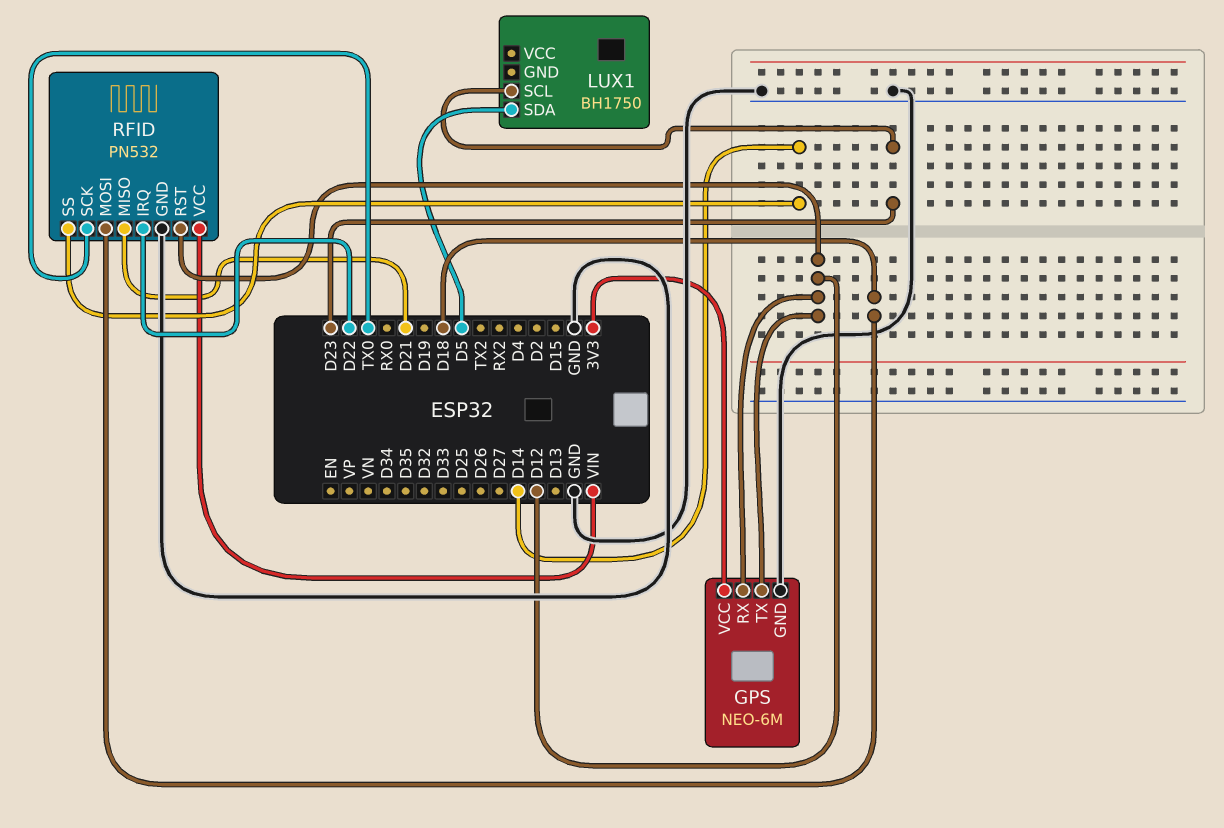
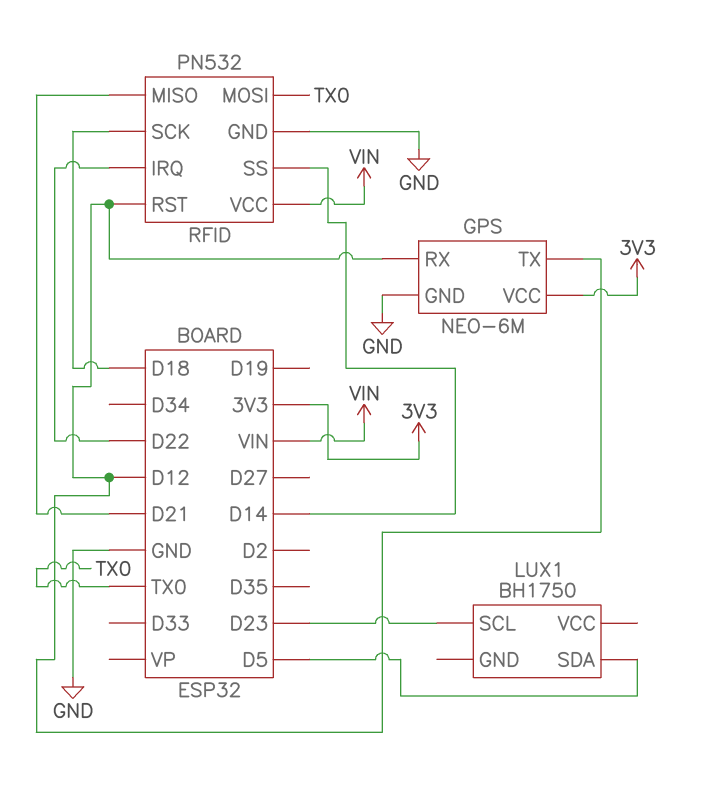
RFID pin MOSI: D18 -> TX0
RFID pin SCK: TX0 -> D18

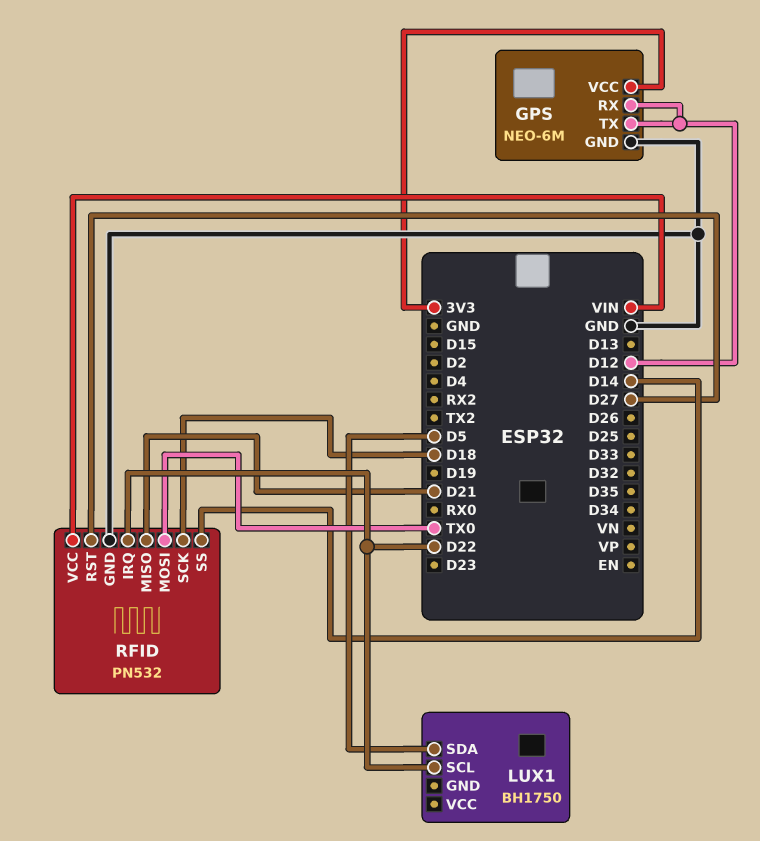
LUX1 pin SCL: D23 -> D22
RFID pin RST: D12 -> D27

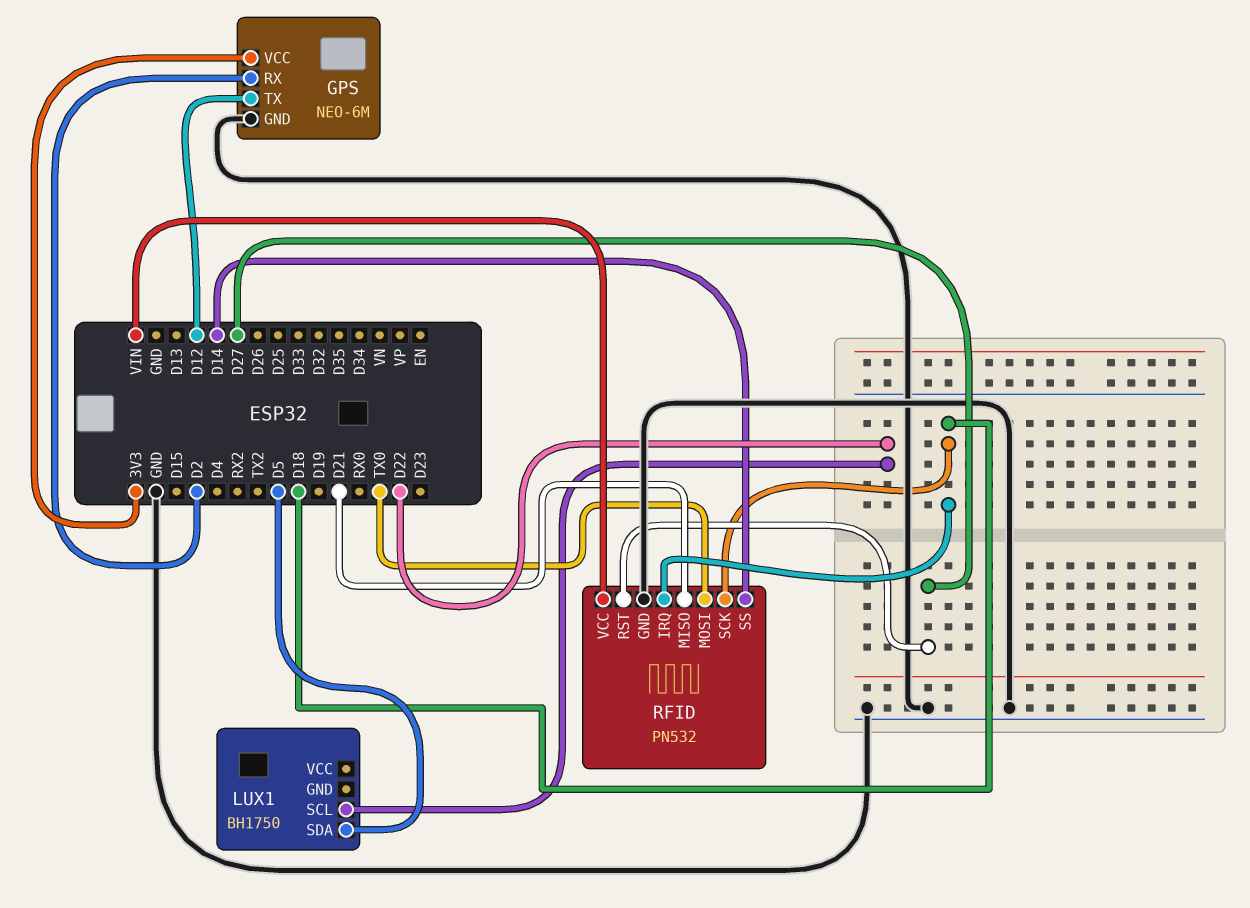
GPS pin RX: D12 -> D2
RFID pin IRQ: D22 -> D18

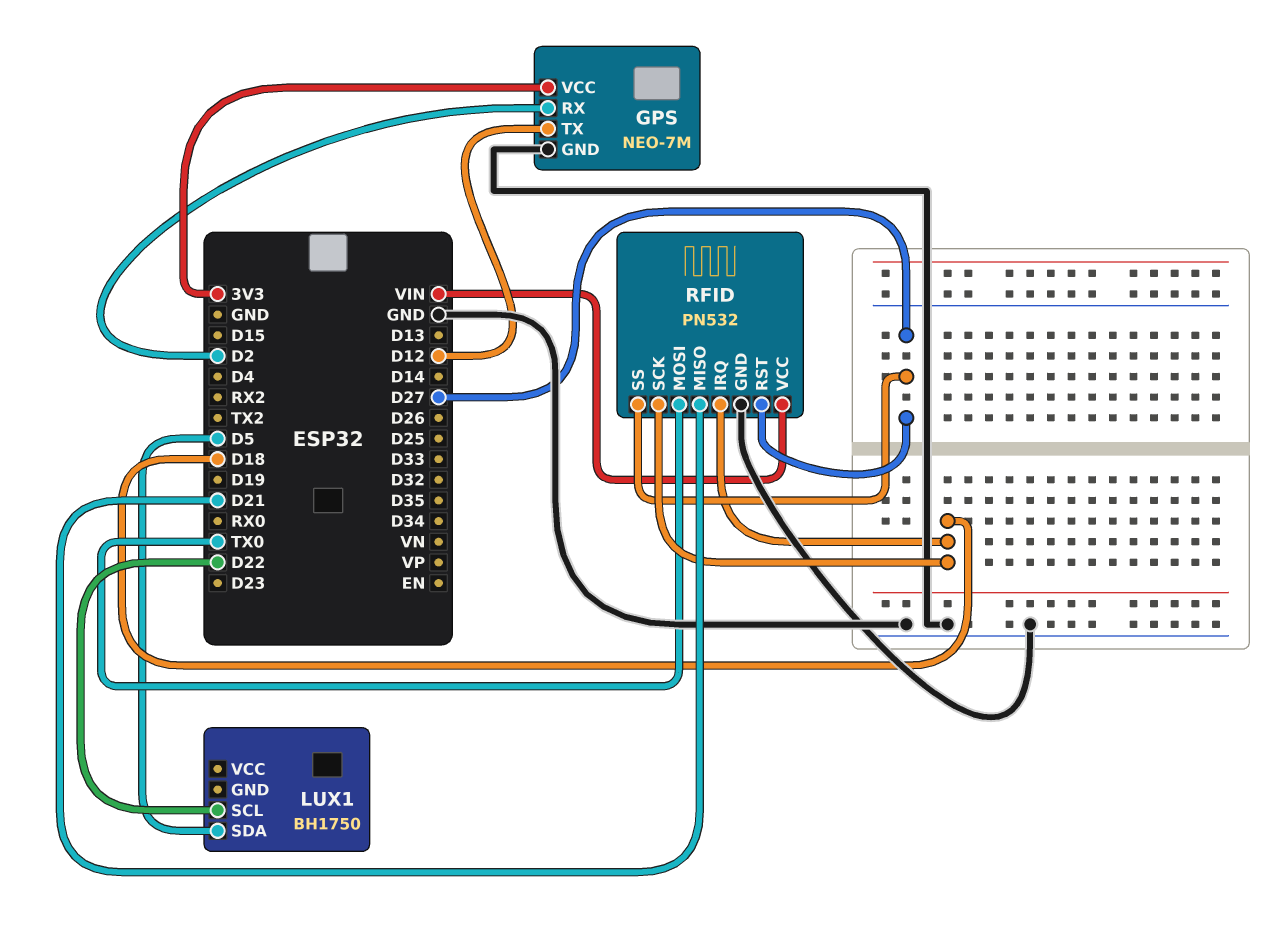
GPS: NEO-6M -> NEO-7M
RFID pin SS: D14 -> D27

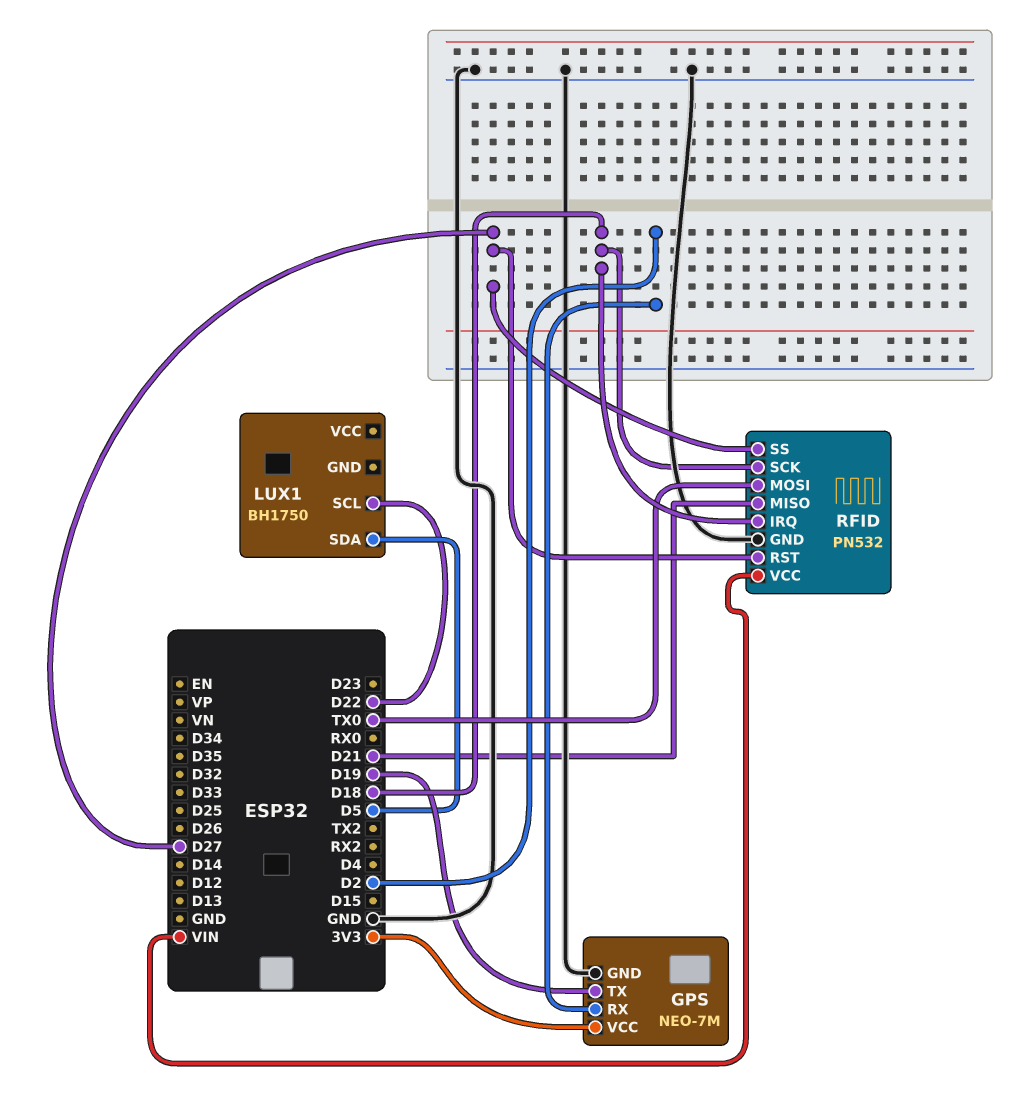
GPS pin TX: D12 -> D19

